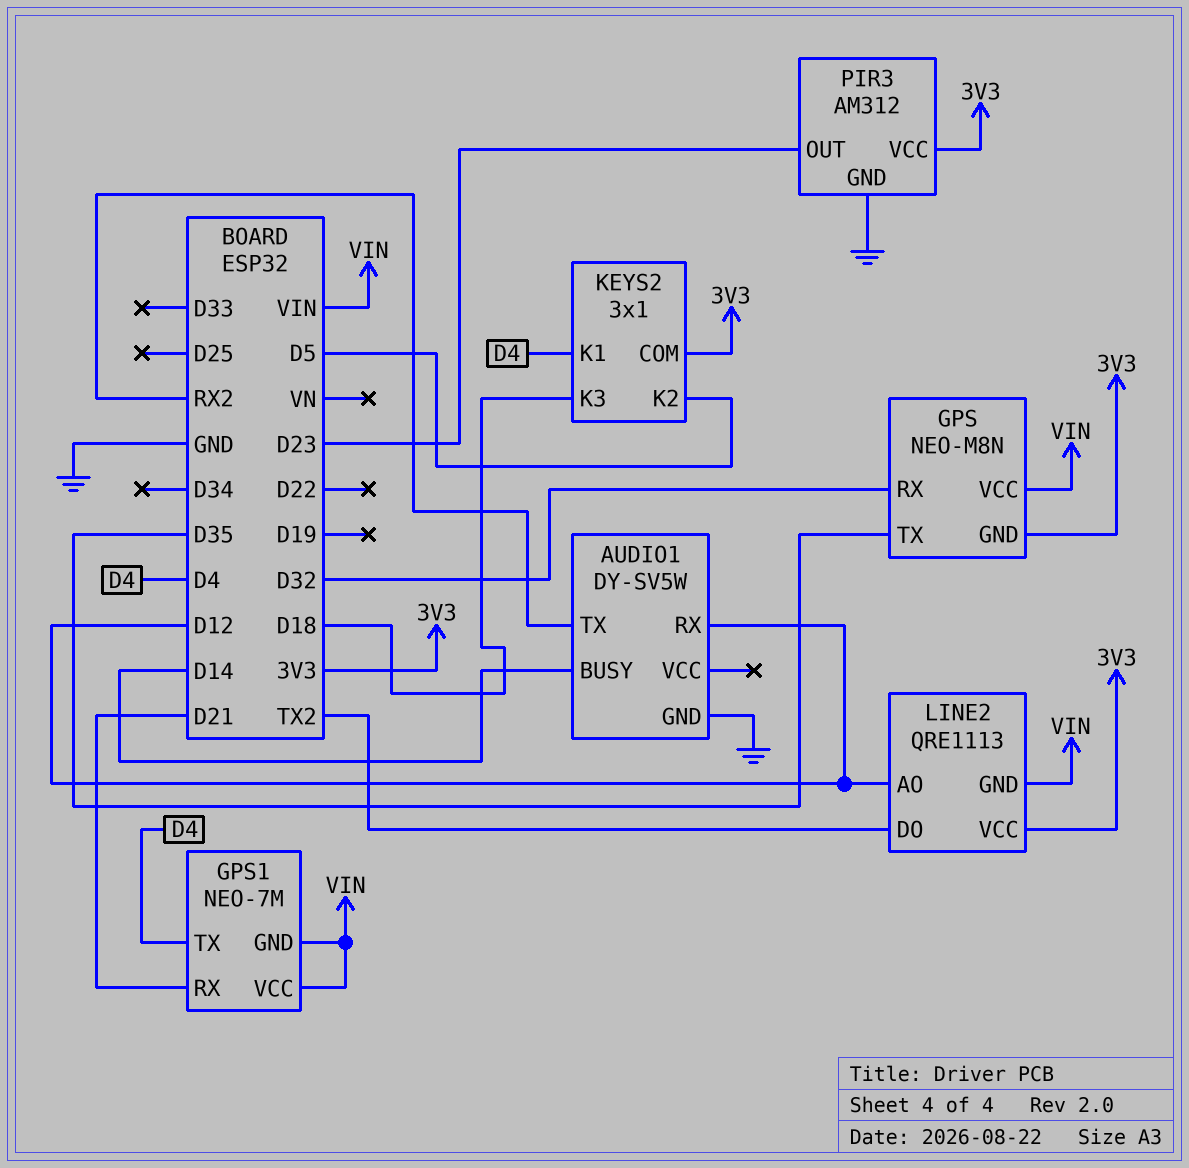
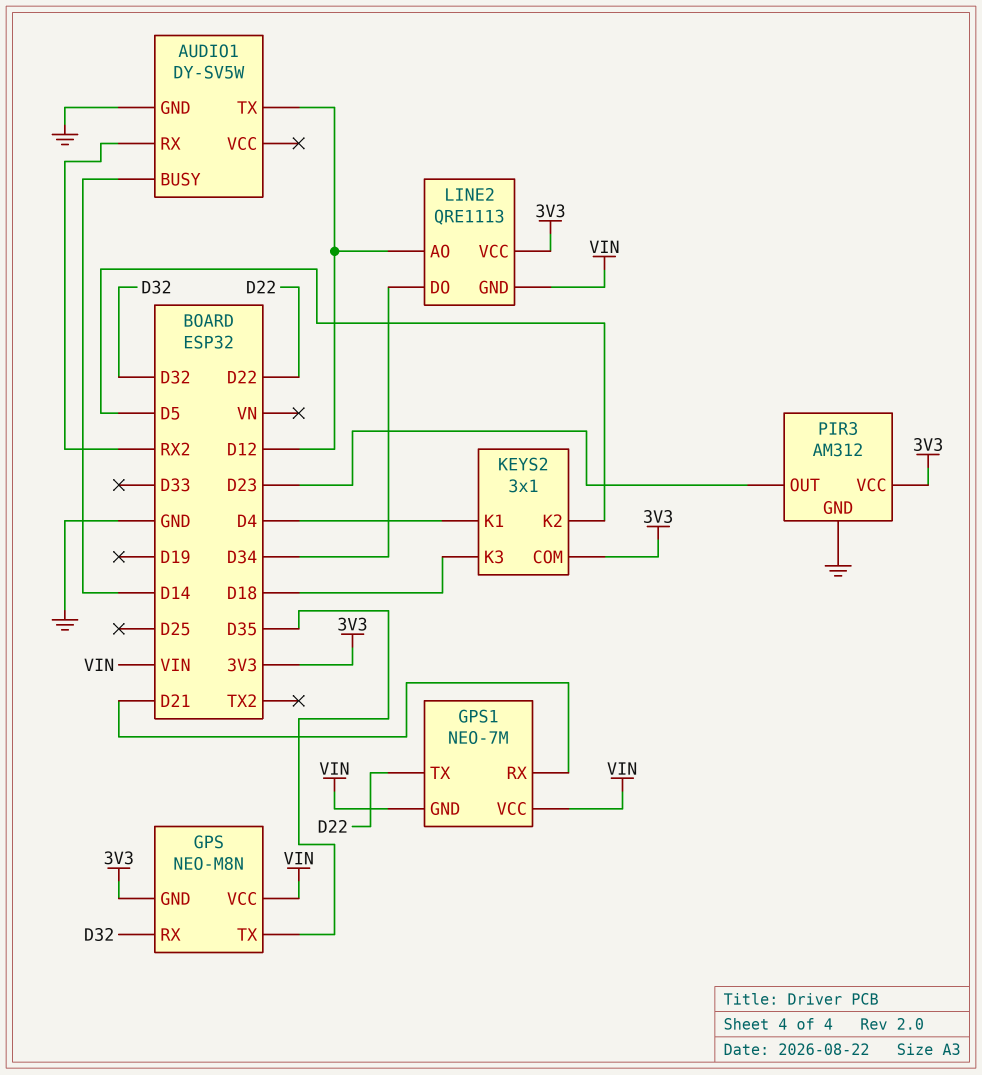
AUDIO1 pin RX: D12 -> RX2
AUDIO1 pin TX: RX2 -> D12
GPS1 pin TX: D4 -> D22
LINE2 pin DO: TX2 -> D34

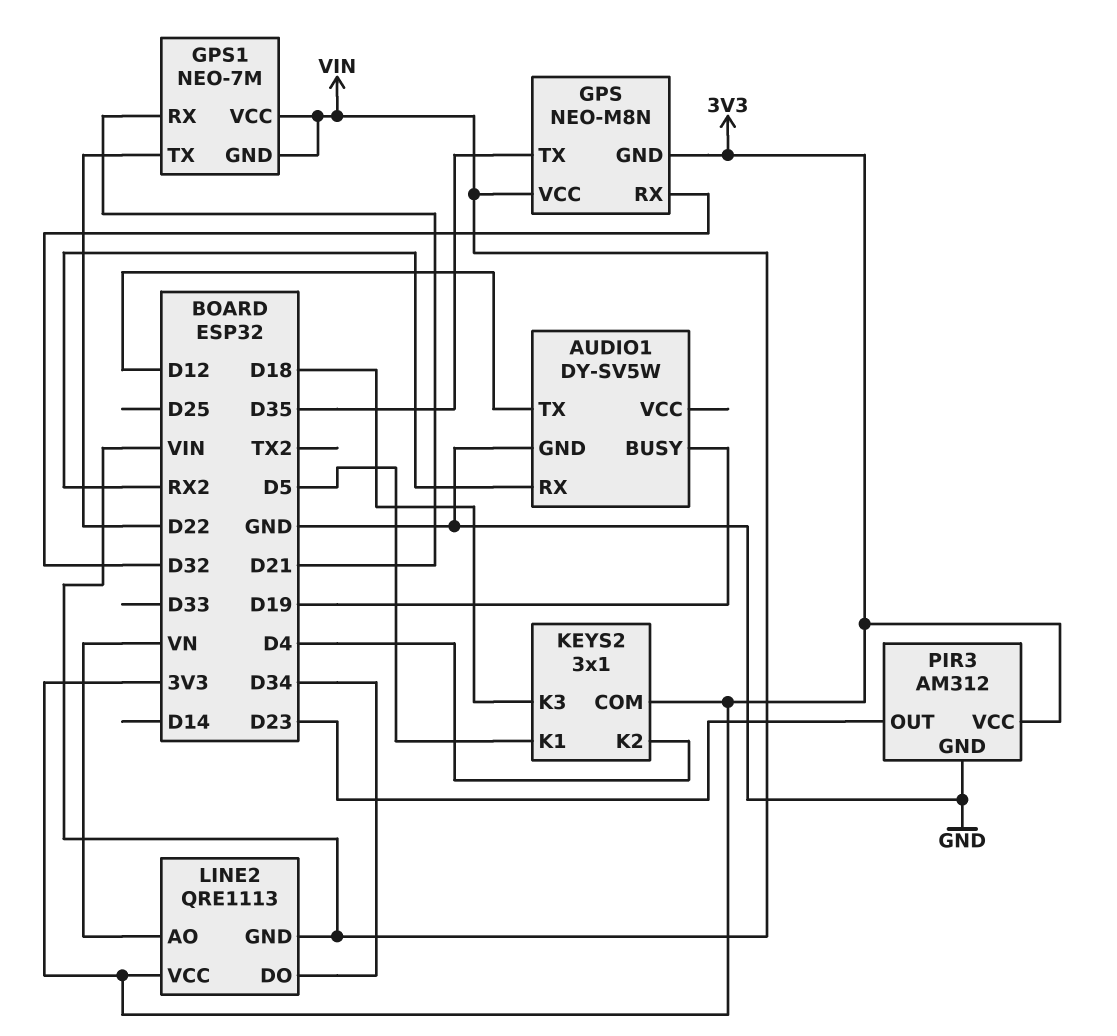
AUDIO1 pin BUSY: D14 -> D19
KEYS2 pin K1: D4 -> D5
KEYS2 pin K2: D5 -> D4
LINE2 pin AO: D12 -> VN

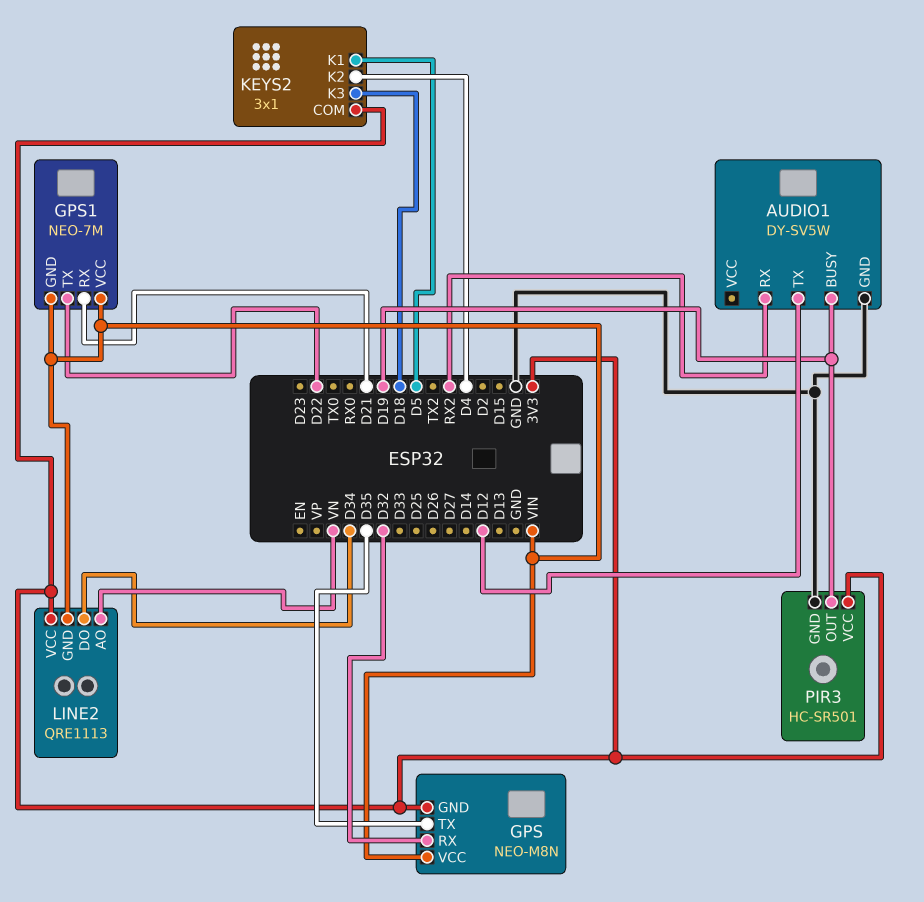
PIR3: AM312 -> HC-SR501
PIR3 pin OUT: D23 -> D19

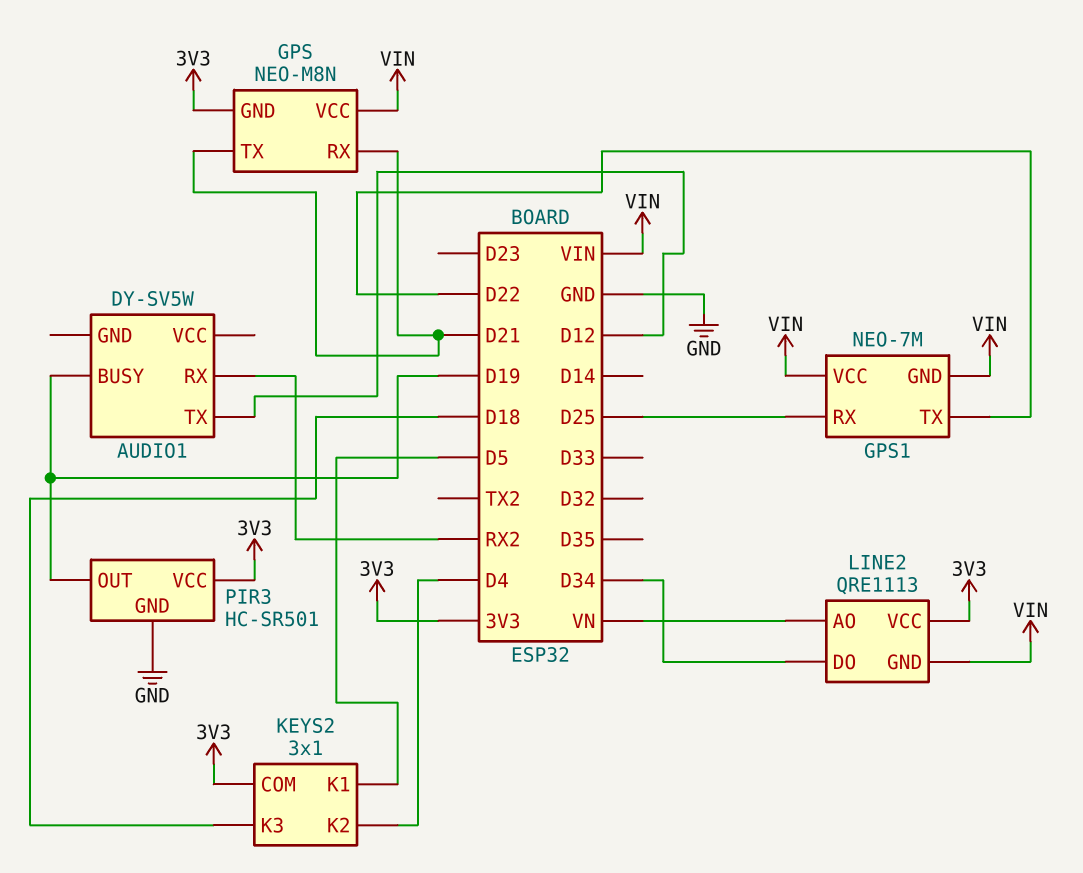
AUDIO1 pin GND: GND -> none
GPS pin RX: D32 -> D21
GPS pin TX: D35 -> D21
GPS1 pin RX: D21 -> D25

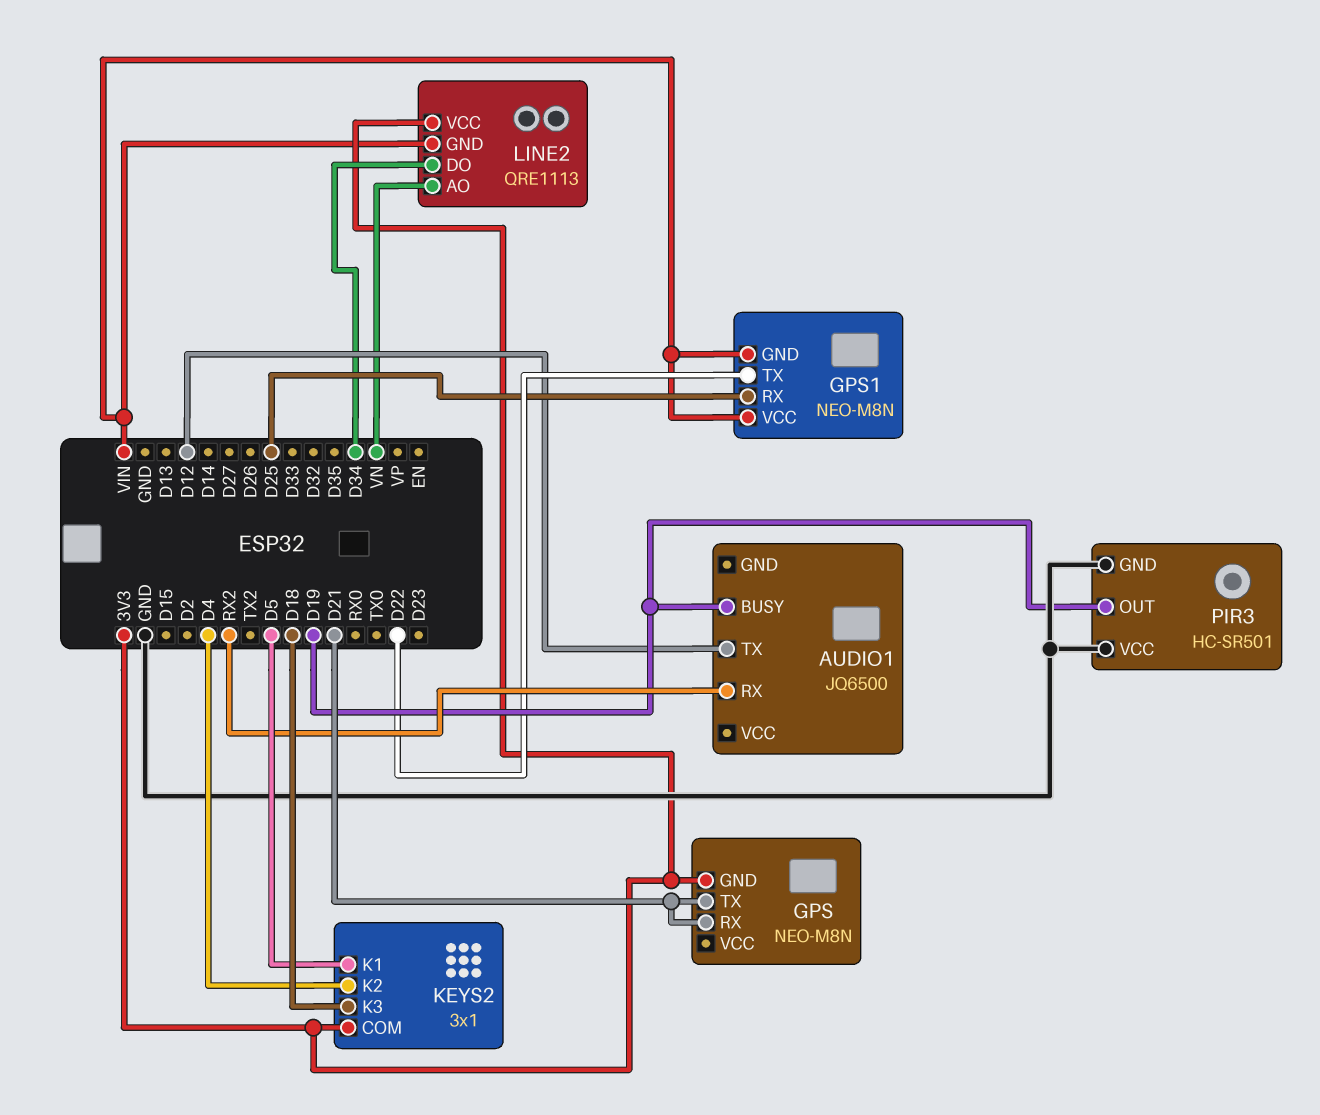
AUDIO1: DY-SV5W -> JQ6500
GPS pin VCC: VIN -> none
GPS1: NEO-7M -> NEO-M8N
PIR3 pin VCC: 3V3 -> GND

